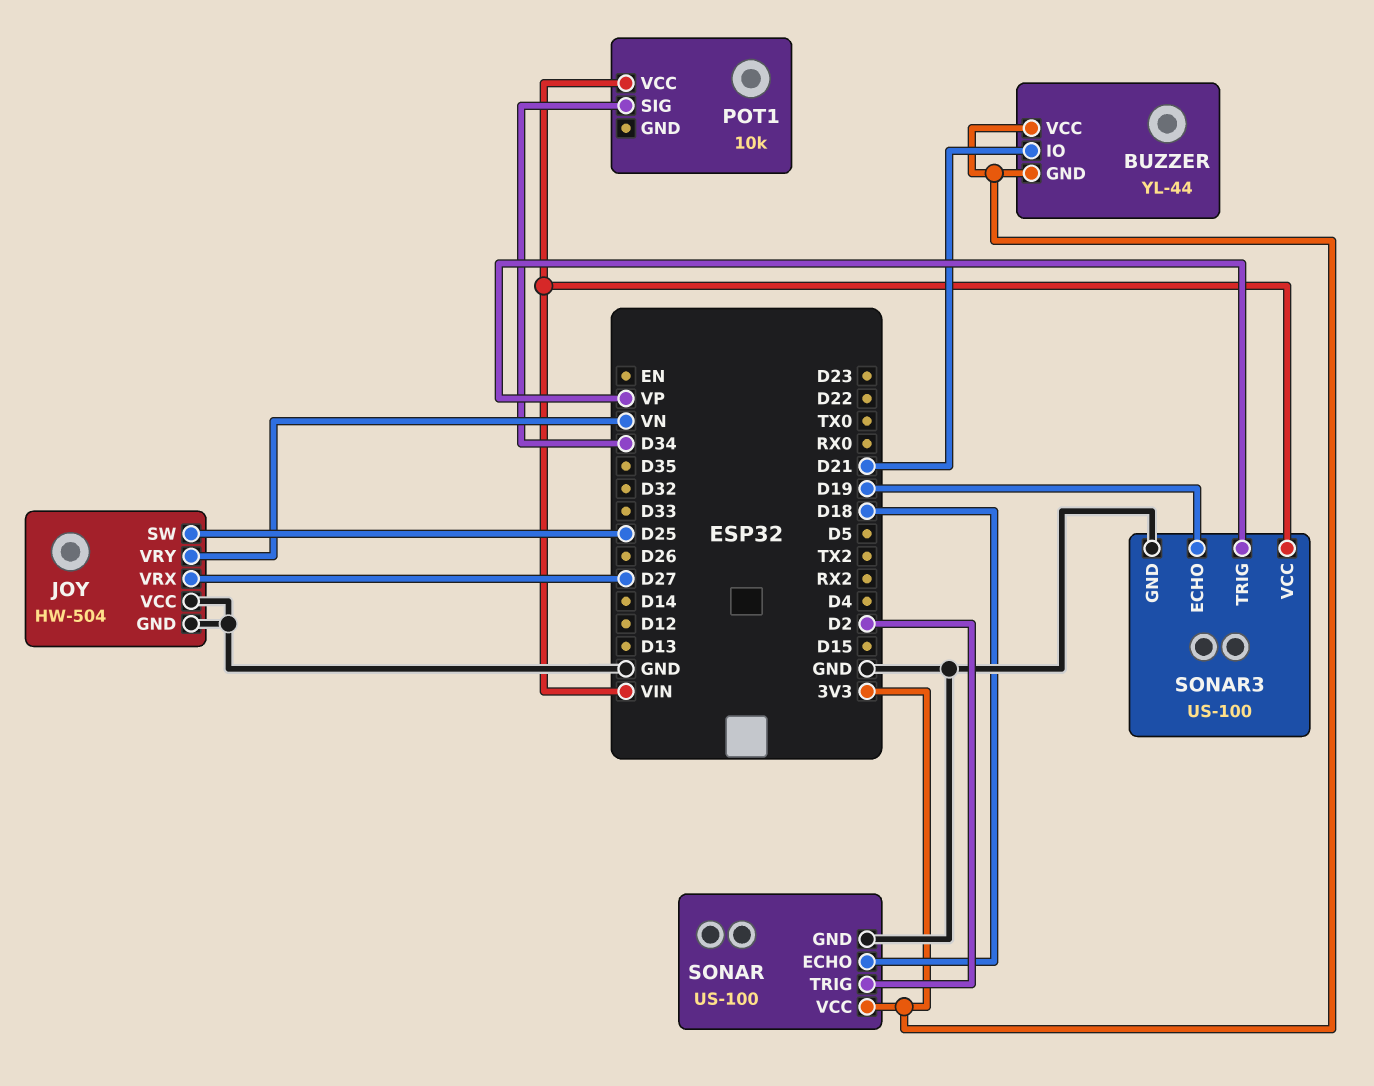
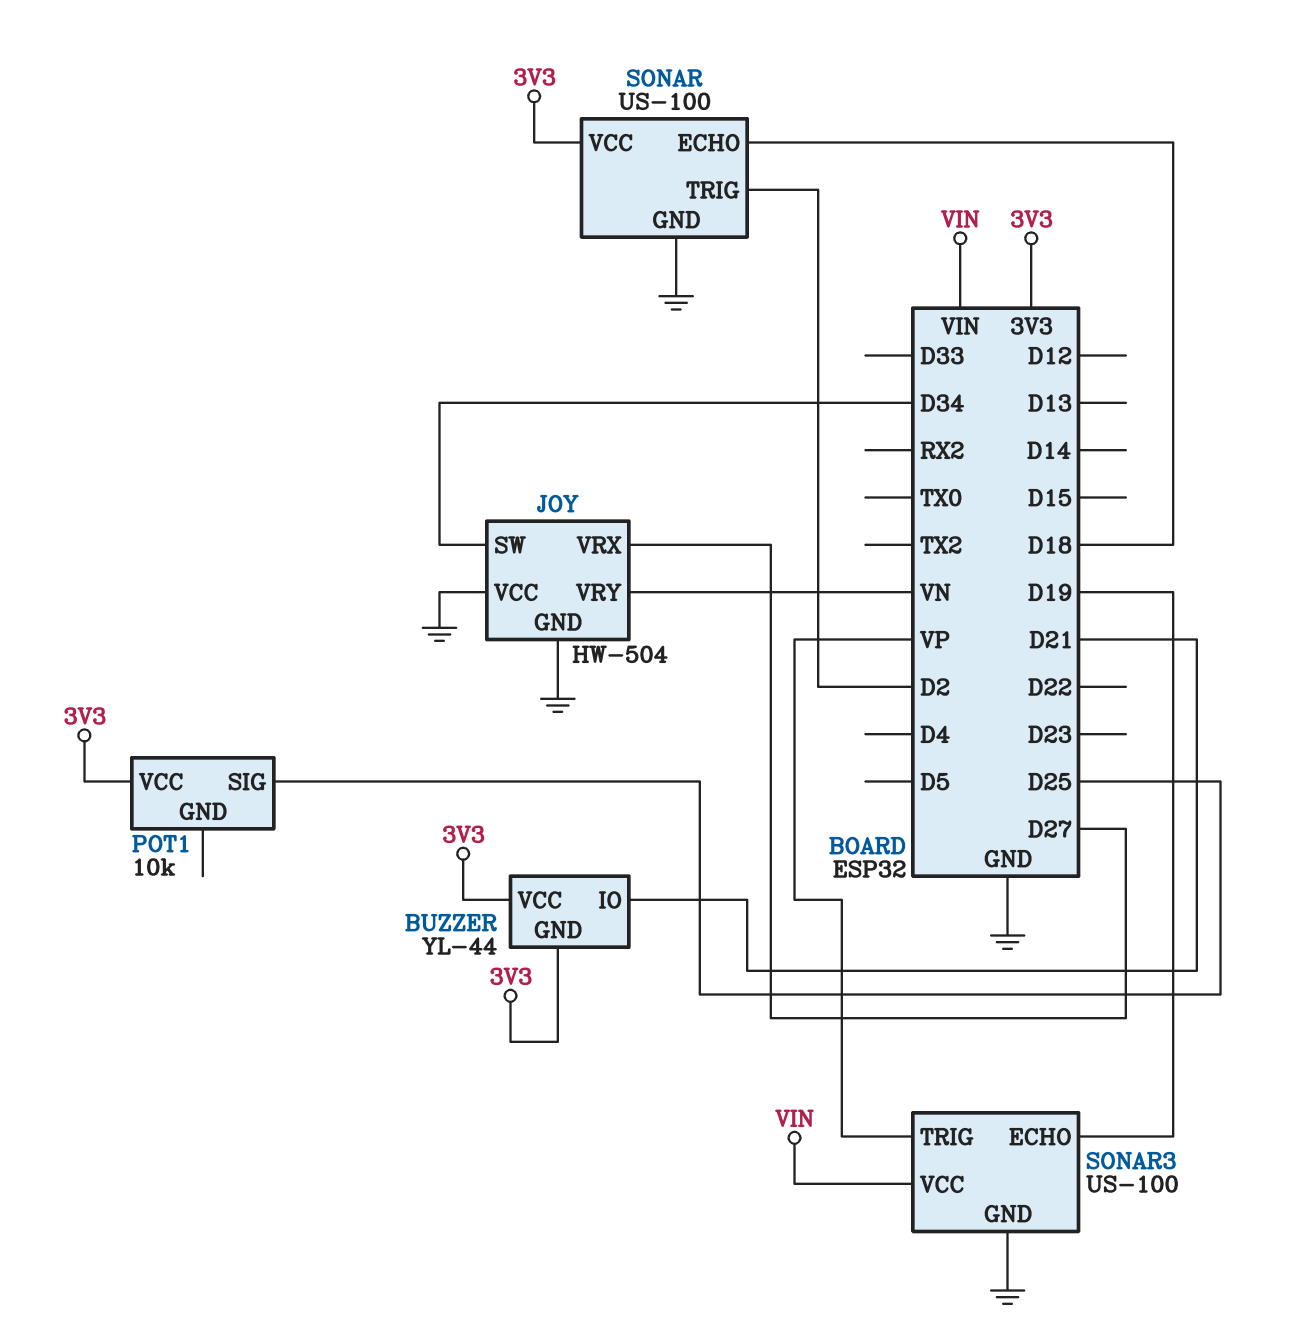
JOY pin SW: D25 -> D34
POT1 pin SIG: D34 -> D25
POT1 pin VCC: VIN -> 3V3

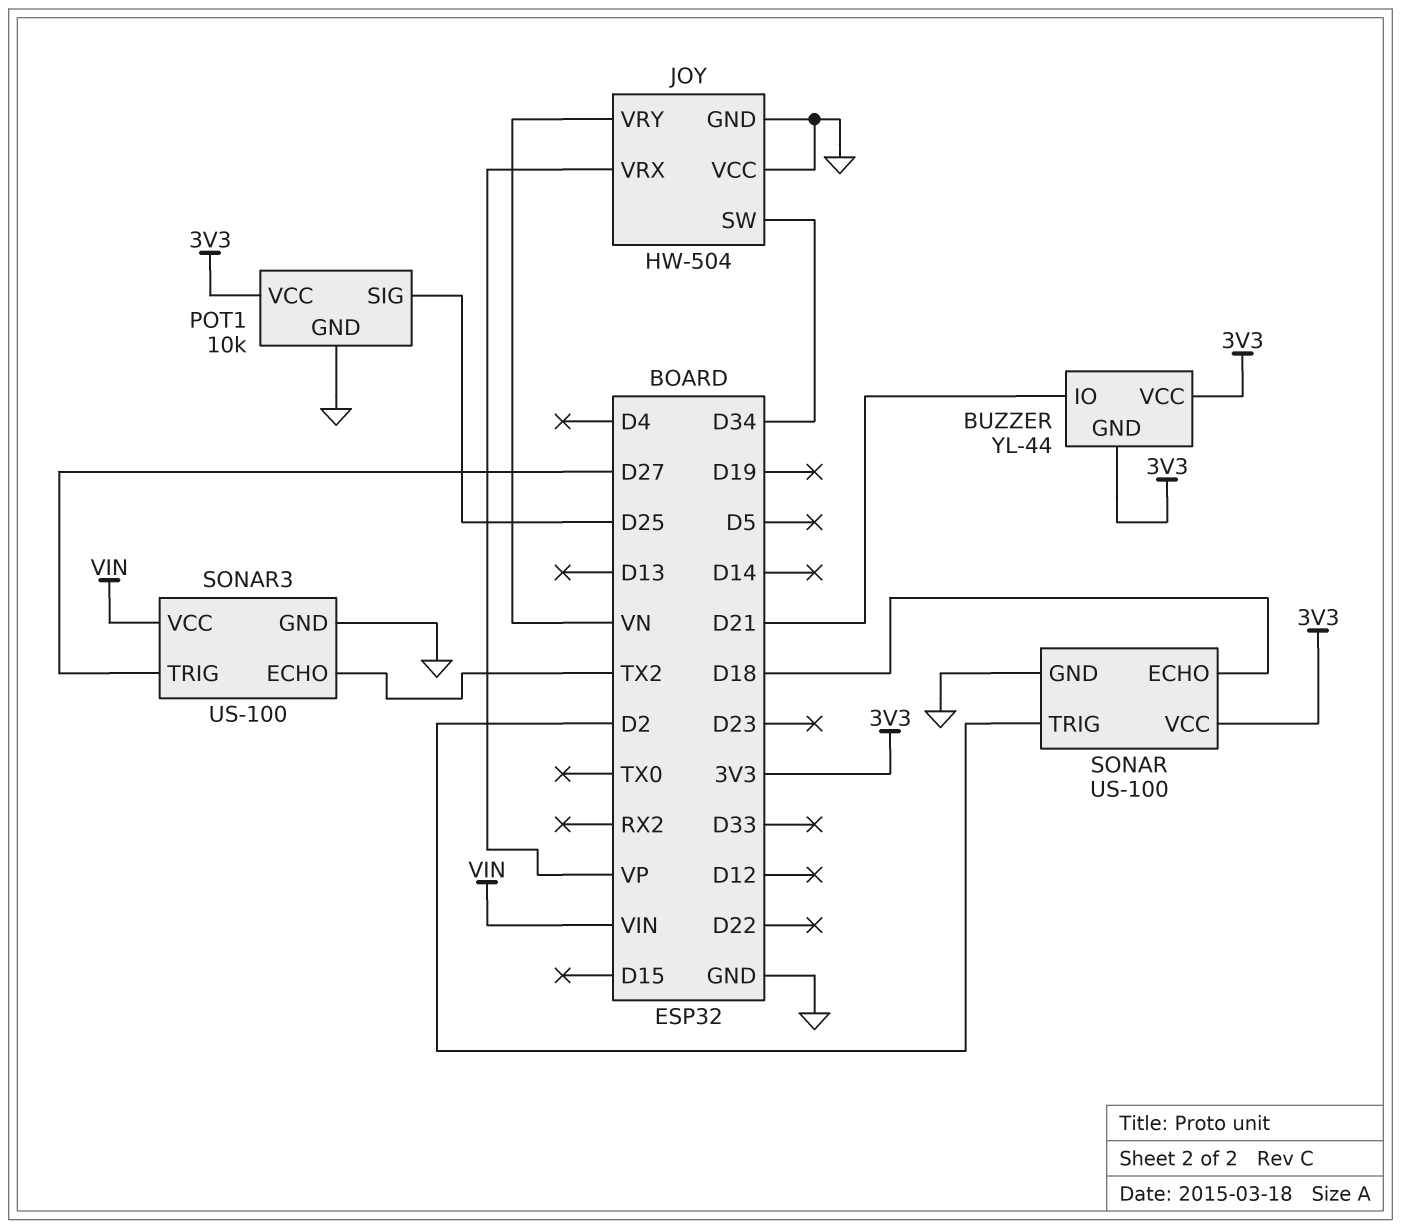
JOY pin VRX: D27 -> VP
POT1 pin GND: none -> GND
SONAR3 pin ECHO: D19 -> TX2
SONAR3 pin TRIG: VP -> D27

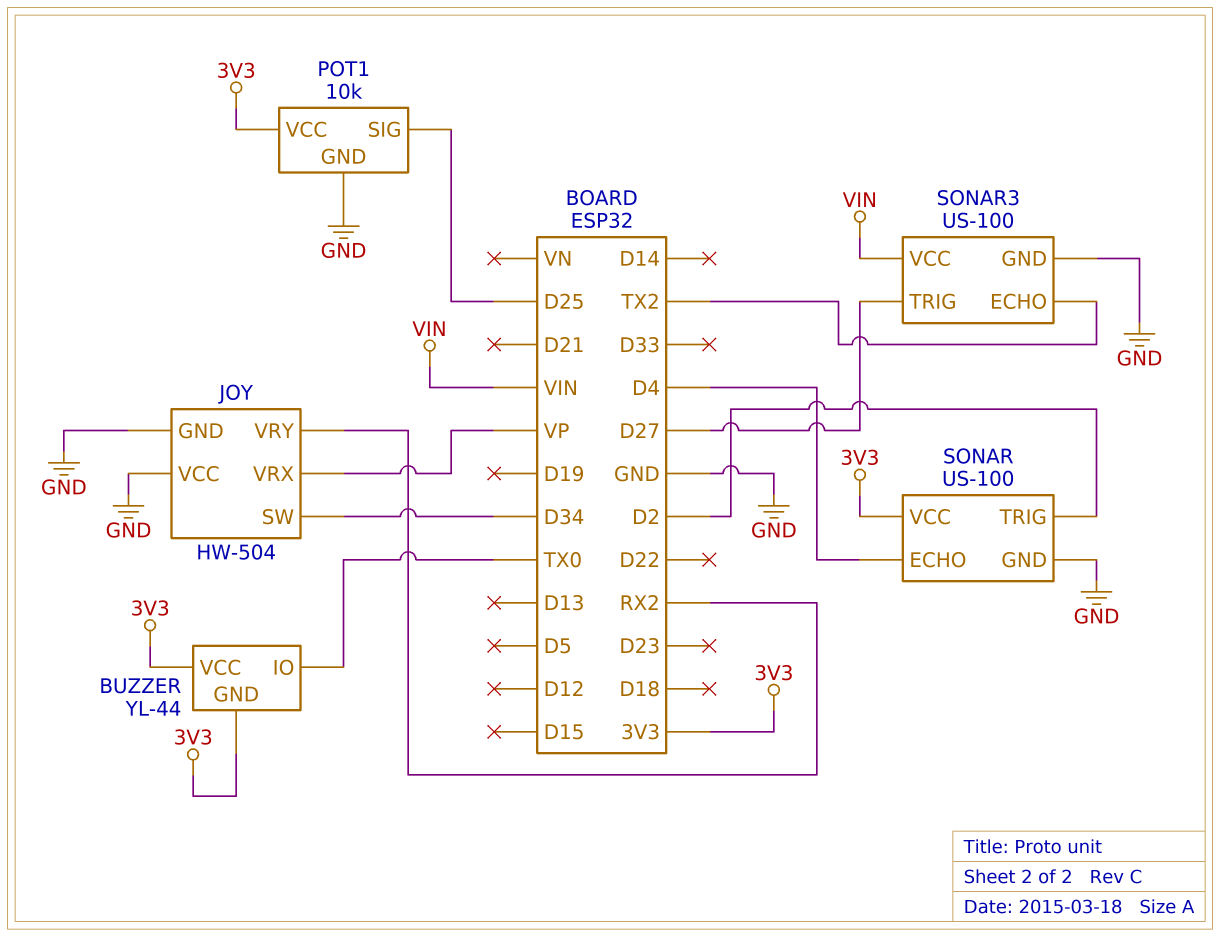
BUZZER pin IO: D21 -> TX0
JOY pin VRY: VN -> RX2
SONAR pin ECHO: D18 -> D4

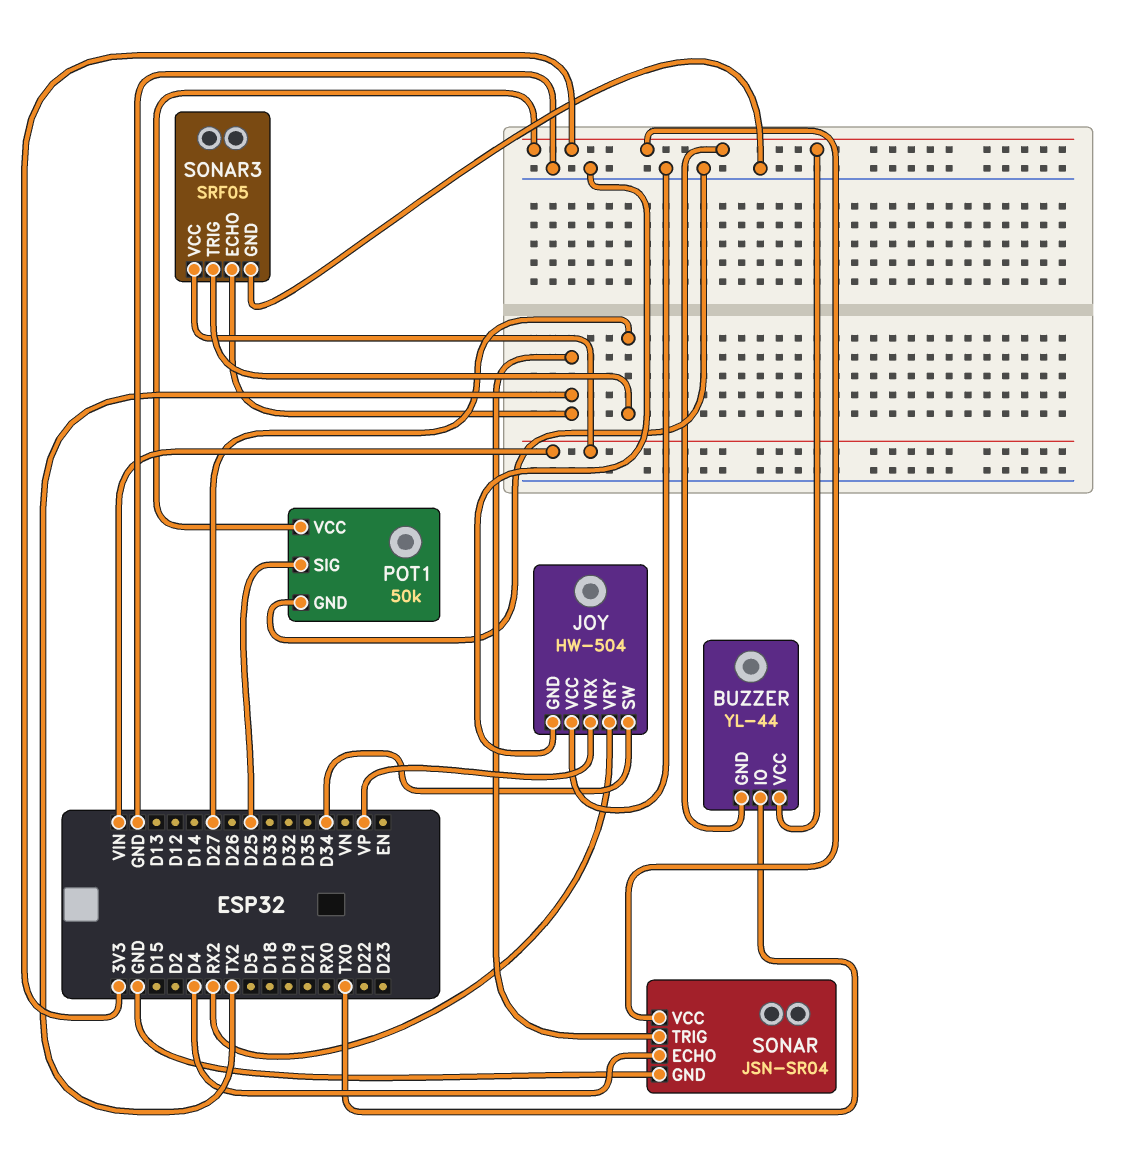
POT1: 10k -> 50k
SONAR: US-100 -> JSN-SR04
SONAR pin TRIG: D2 -> TX2
SONAR3: US-100 -> SRF05

